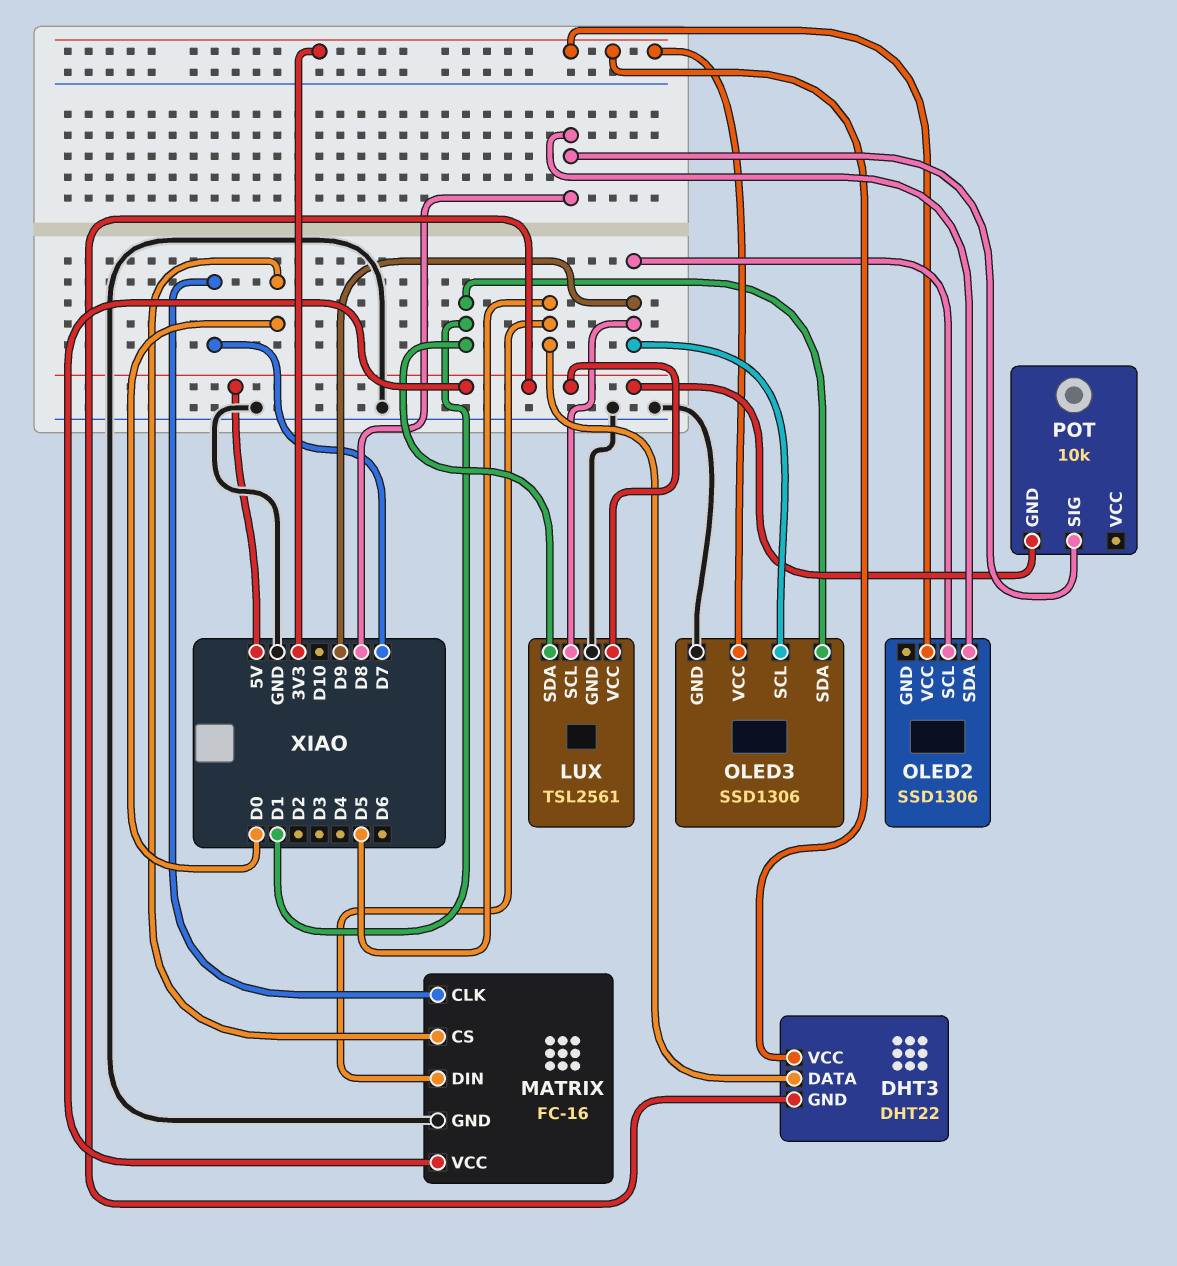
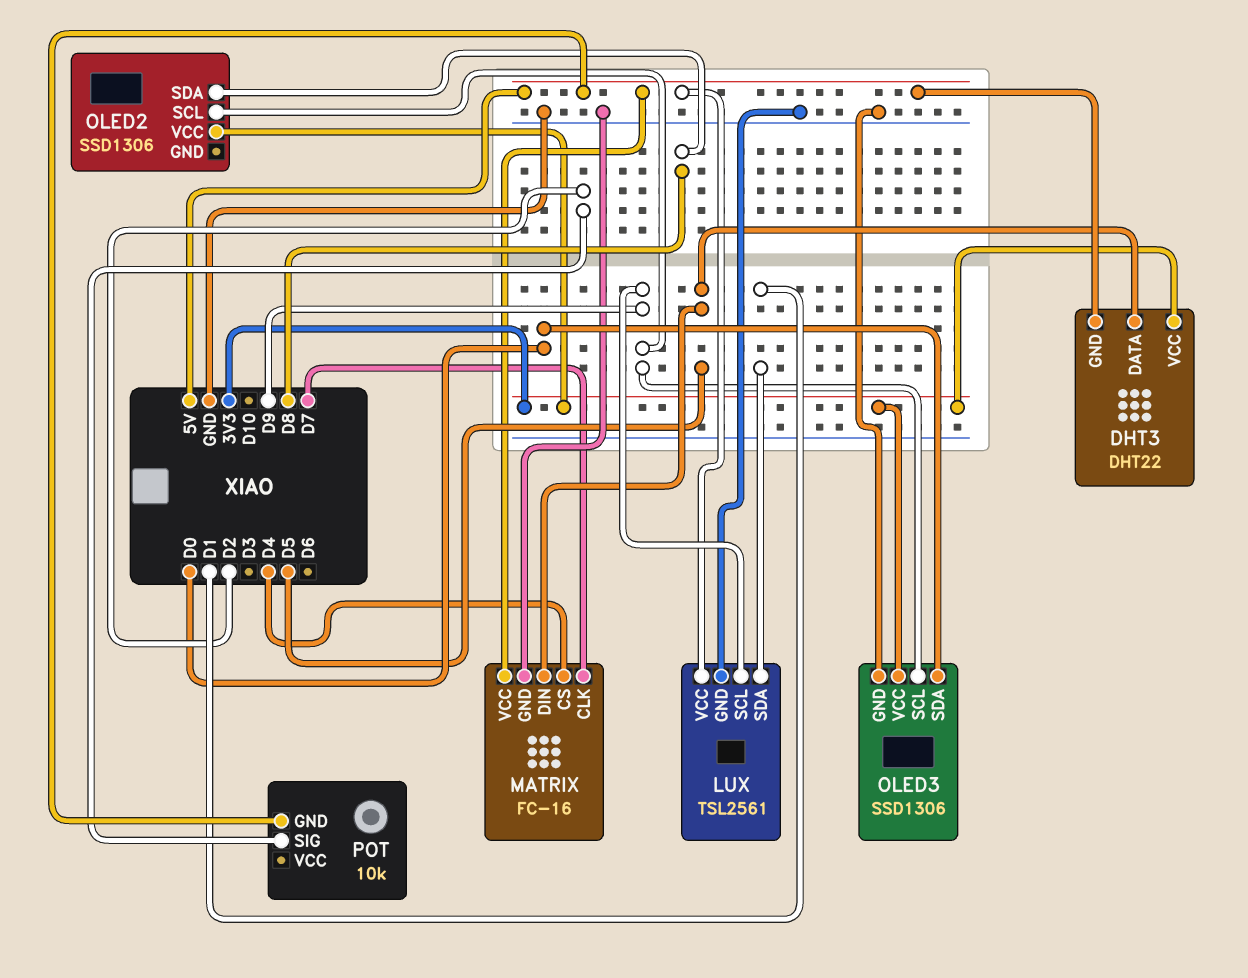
MATRIX pin CS: D0 -> D4
OLED3 pin SDA: D1 -> D0
POT pin SIG: D8 -> D2

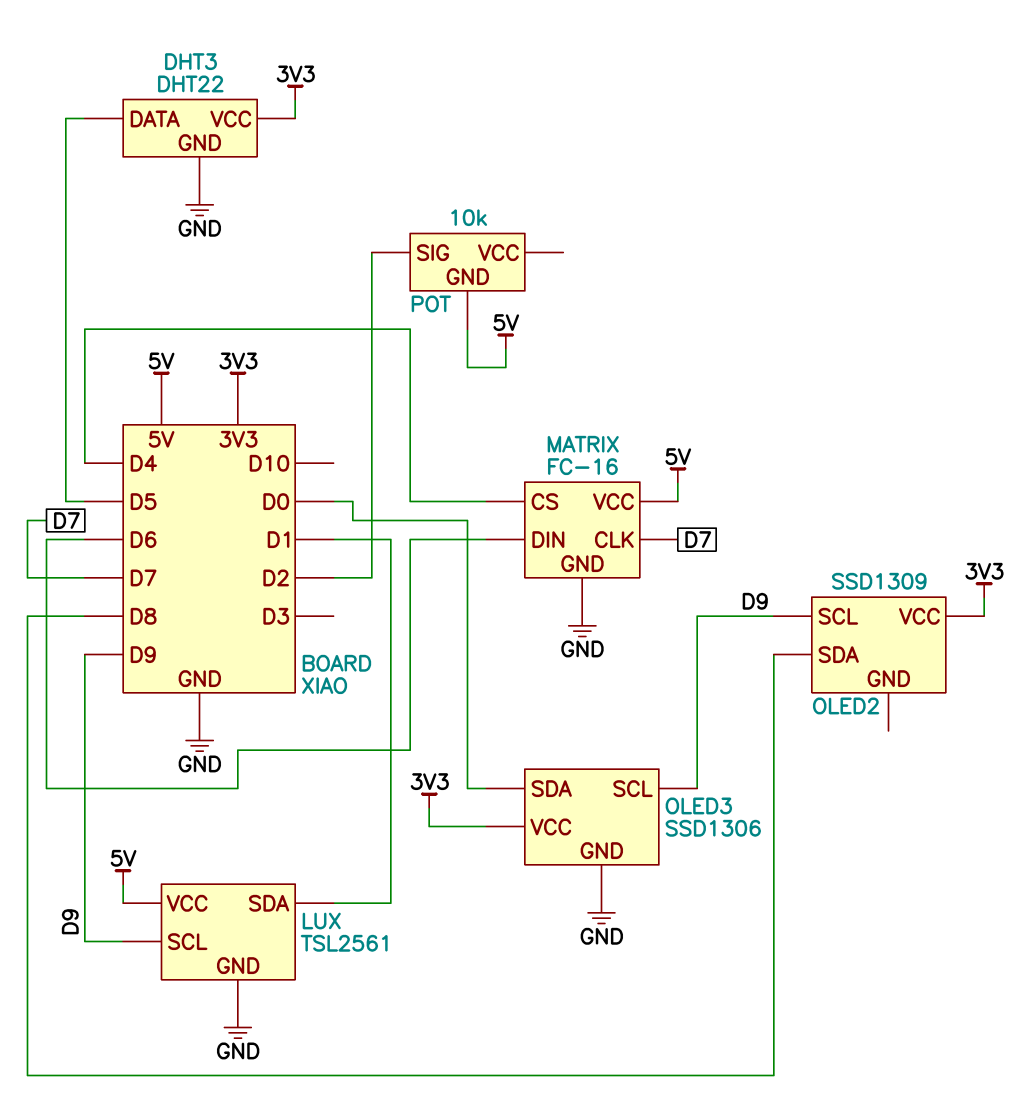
DHT3 pin GND: 5V -> GND
MATRIX pin DIN: D5 -> D6
OLED2: SSD1306 -> SSD1309

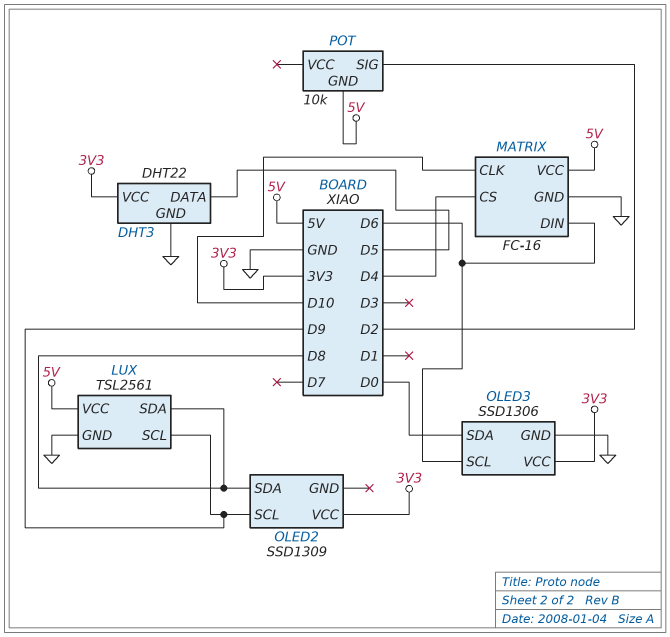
LUX pin SDA: D1 -> D8
MATRIX pin CLK: D7 -> D10
OLED3 pin SCL: D9 -> D6

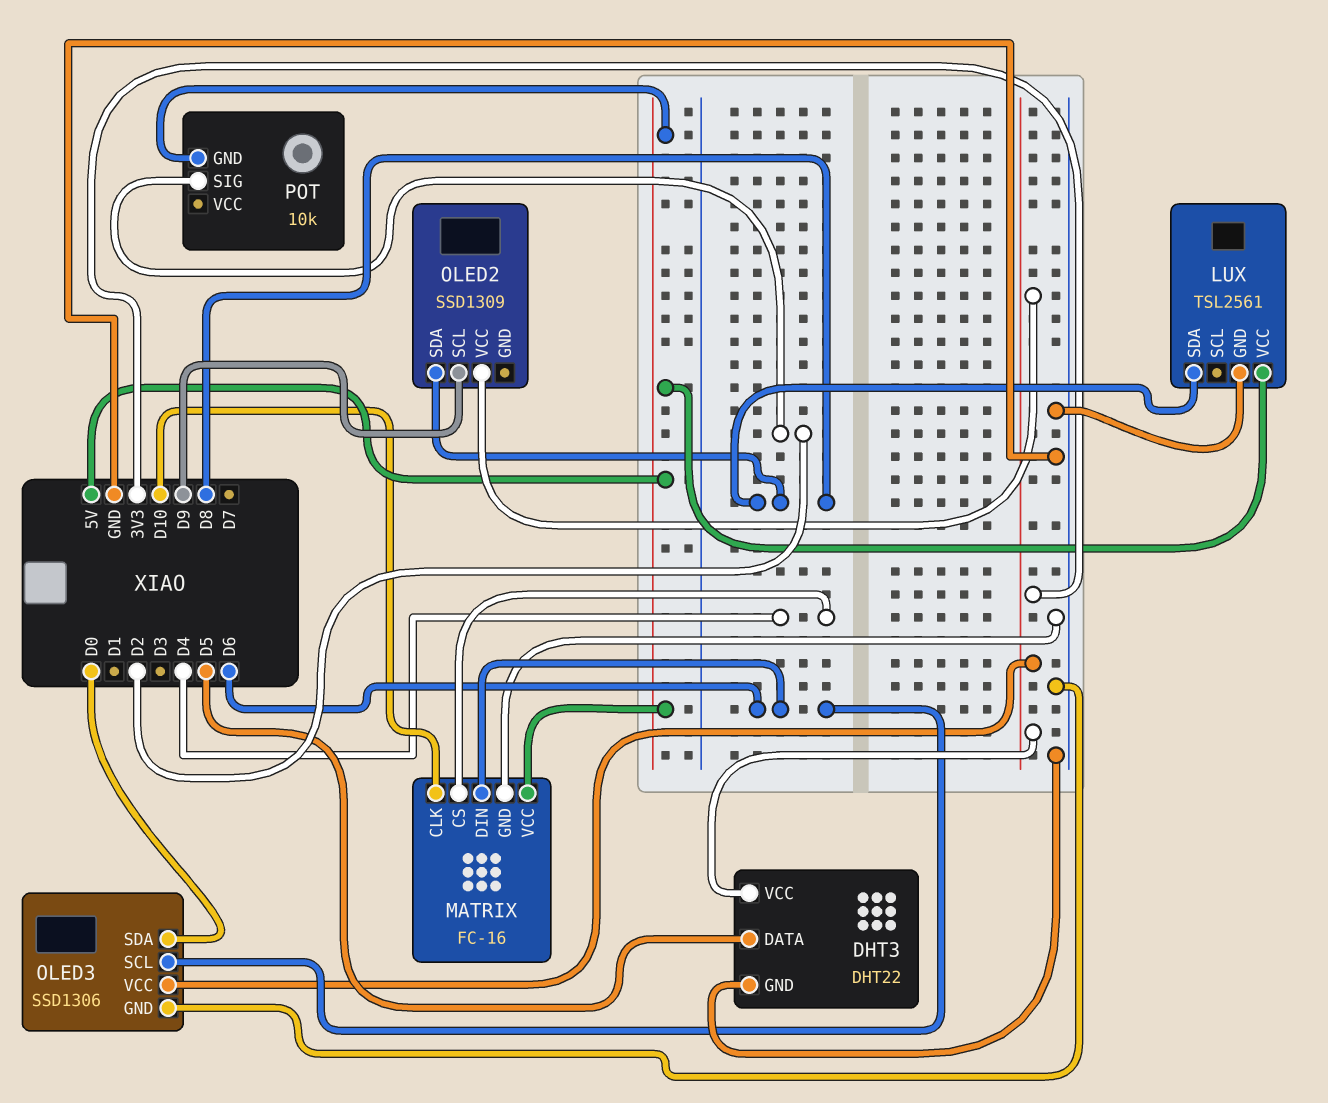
LUX pin SCL: D9 -> none

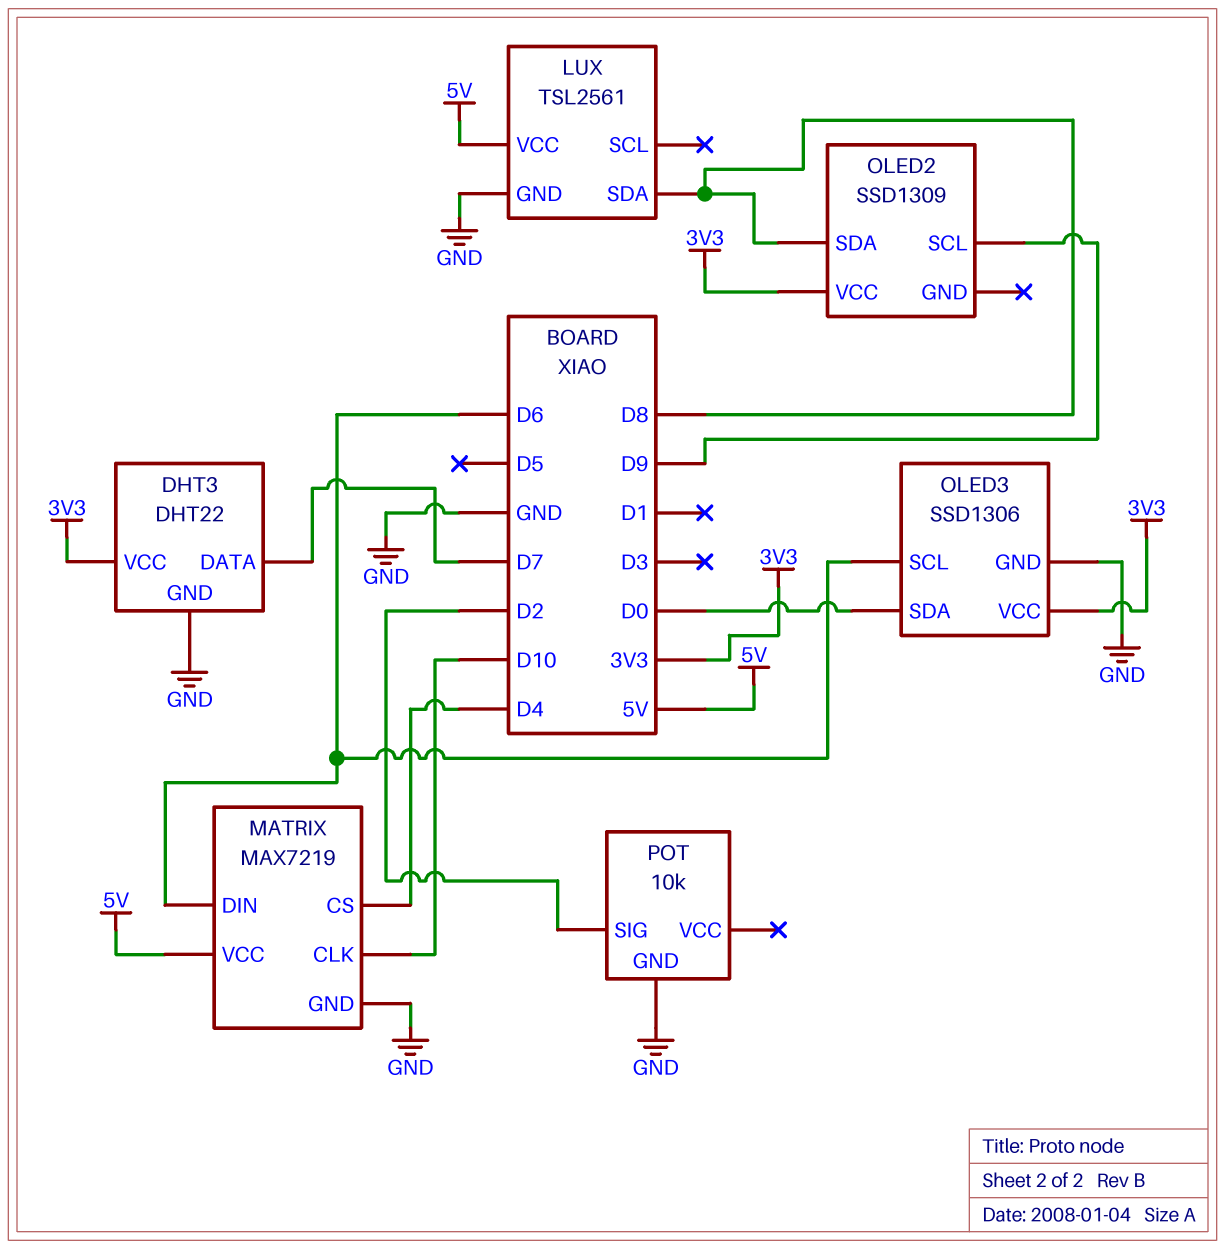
DHT3 pin DATA: D5 -> D7
MATRIX: FC-16 -> MAX7219
POT pin GND: 5V -> GND

